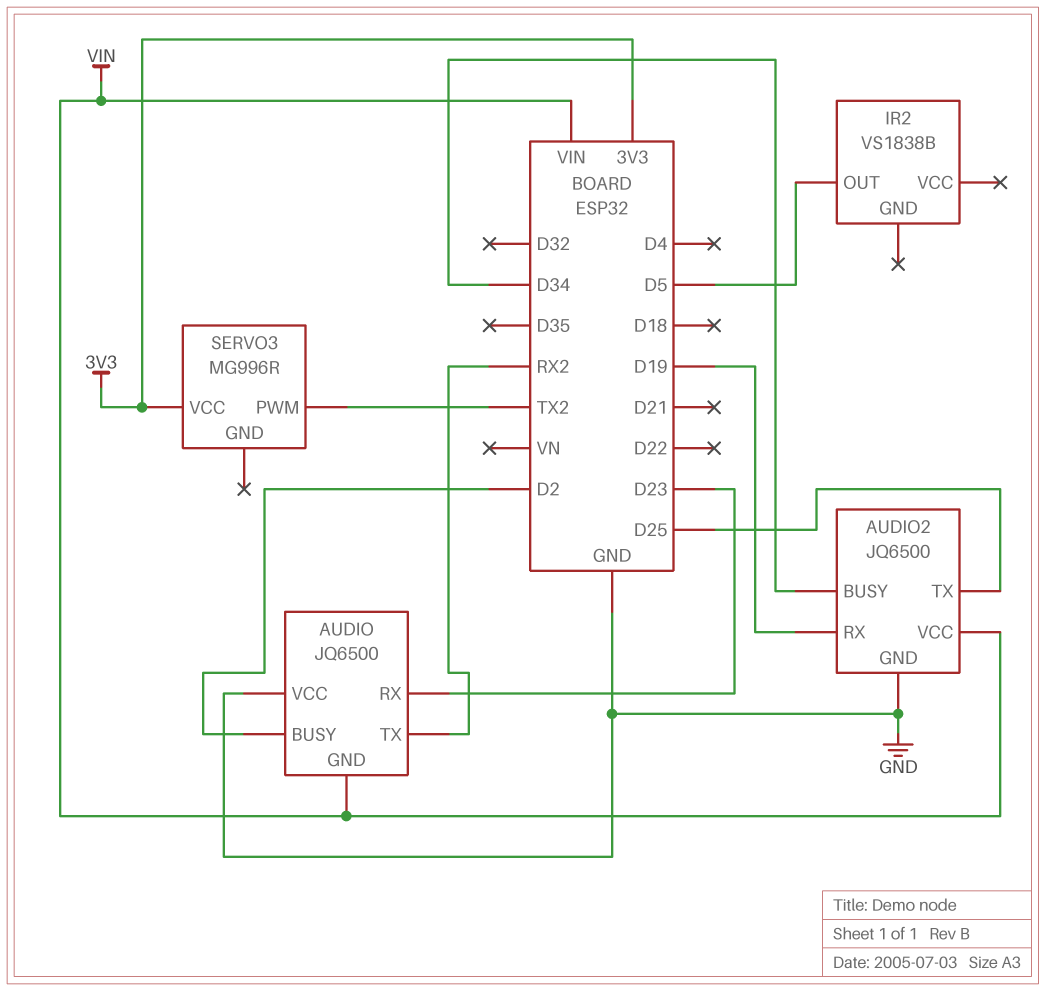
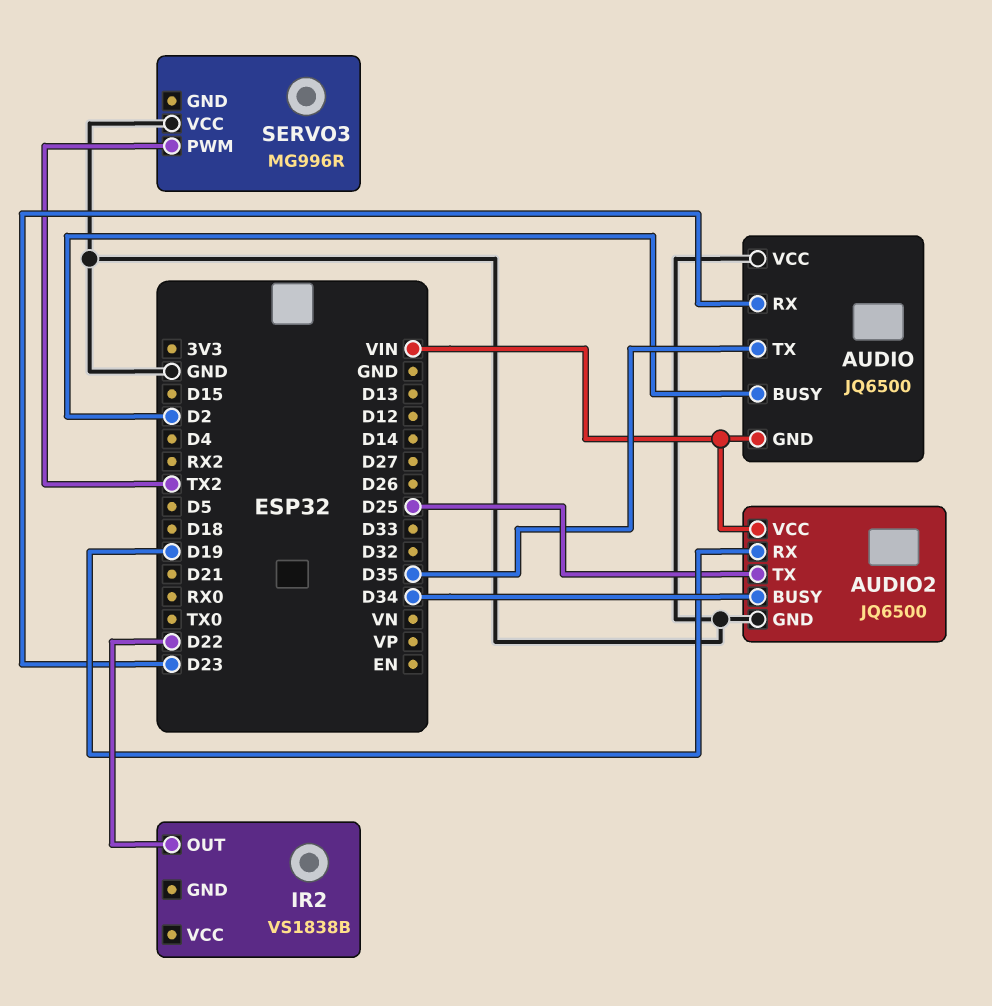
AUDIO pin TX: RX2 -> D35
IR2 pin OUT: D5 -> D22
SERVO3 pin VCC: 3V3 -> GND

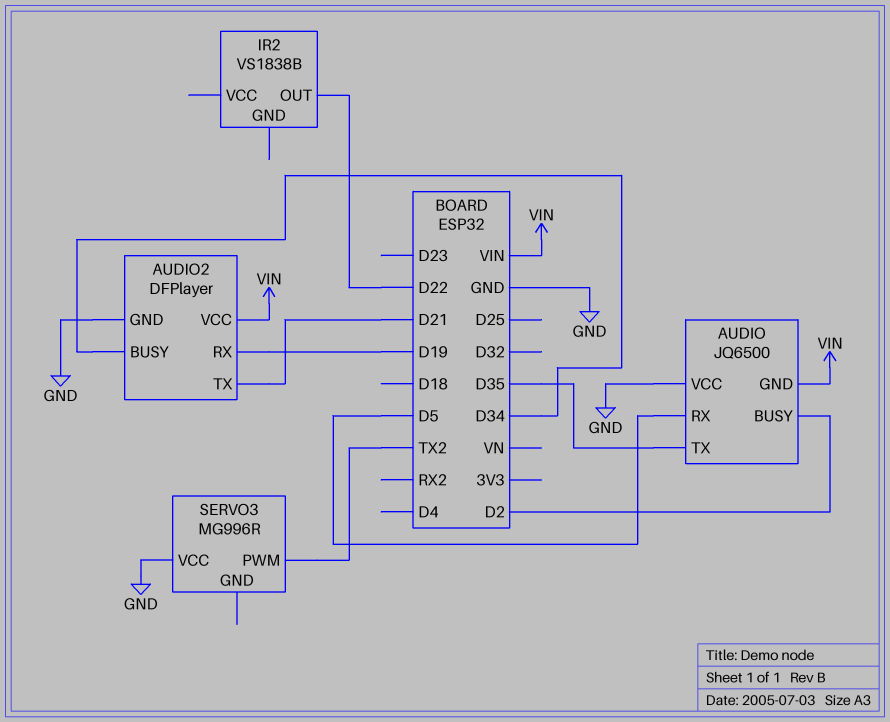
AUDIO pin RX: D23 -> D5
AUDIO2: JQ6500 -> DFPlayer
AUDIO2 pin TX: D25 -> D21

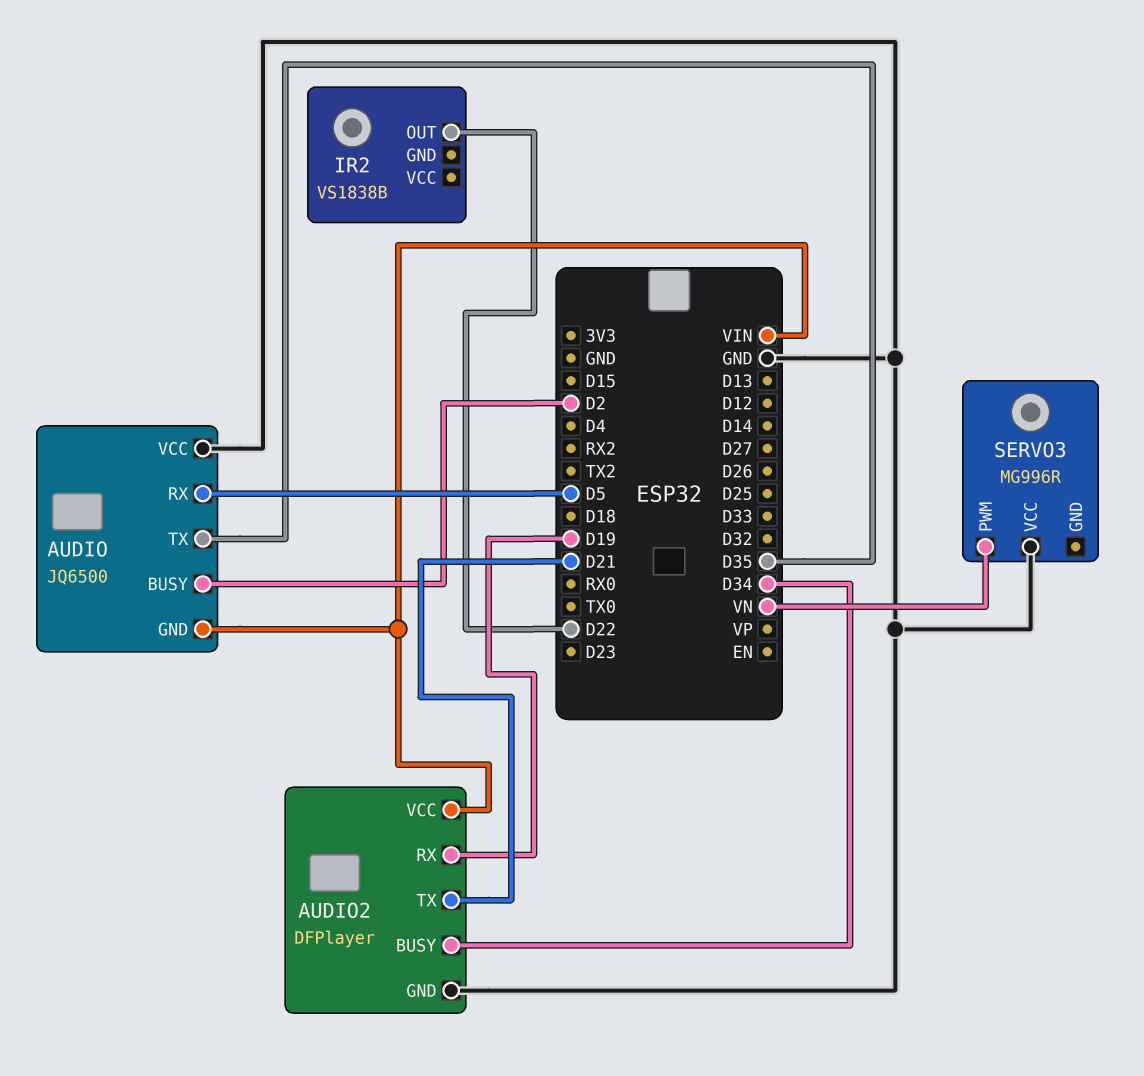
SERVO3 pin PWM: TX2 -> VN

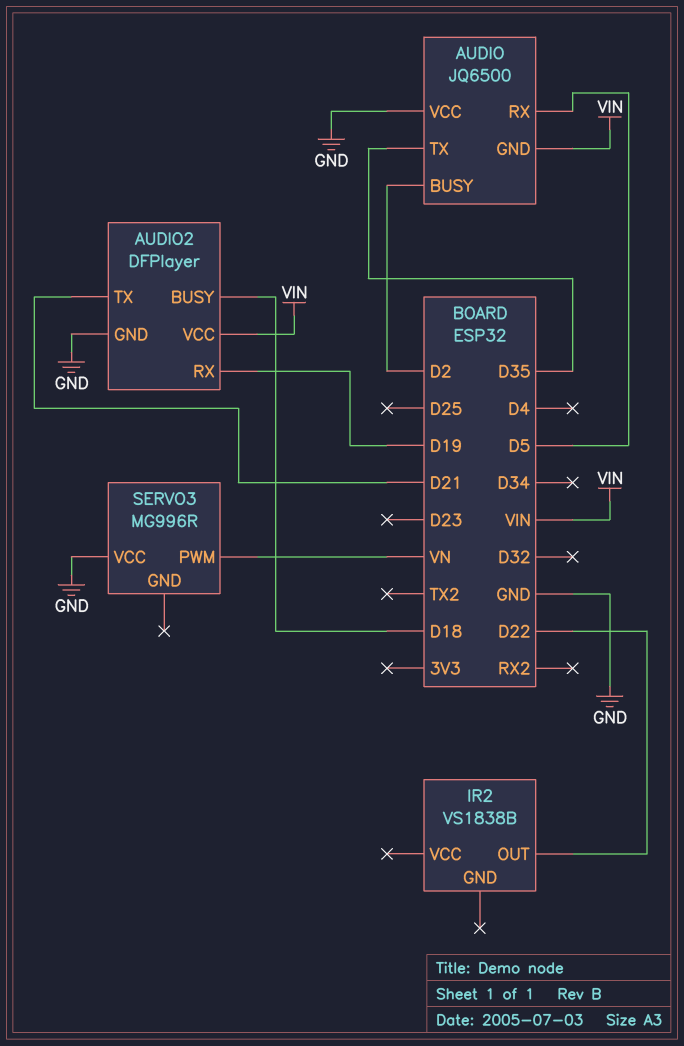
AUDIO2 pin BUSY: D34 -> D18

